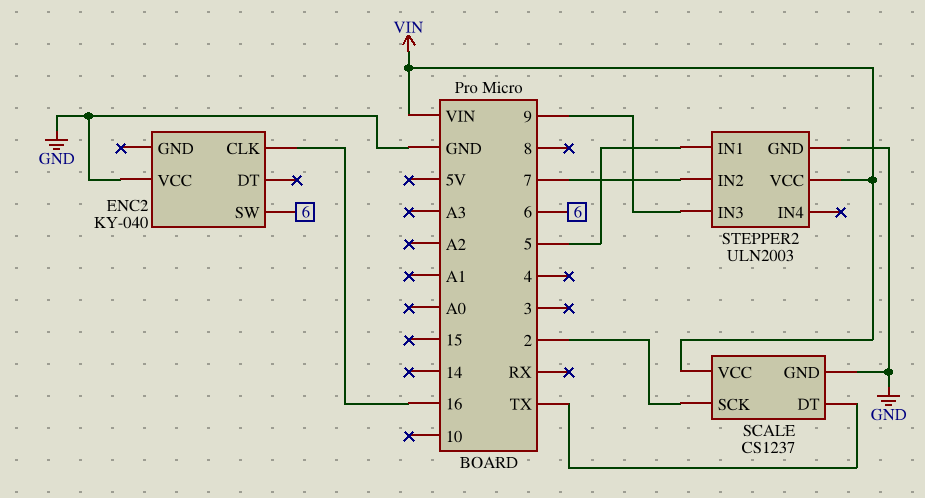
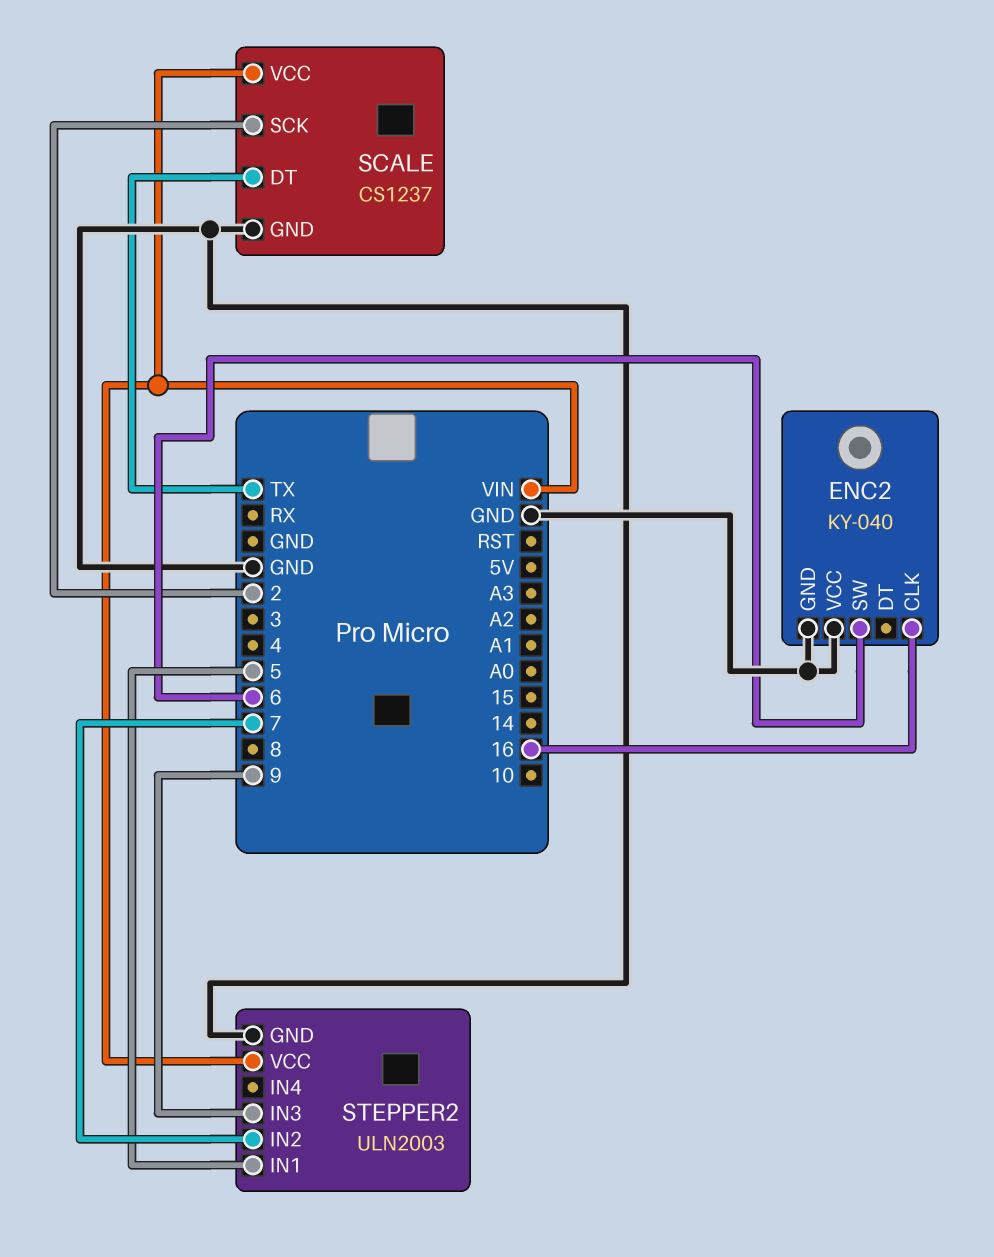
ENC2 pin GND: none -> GND

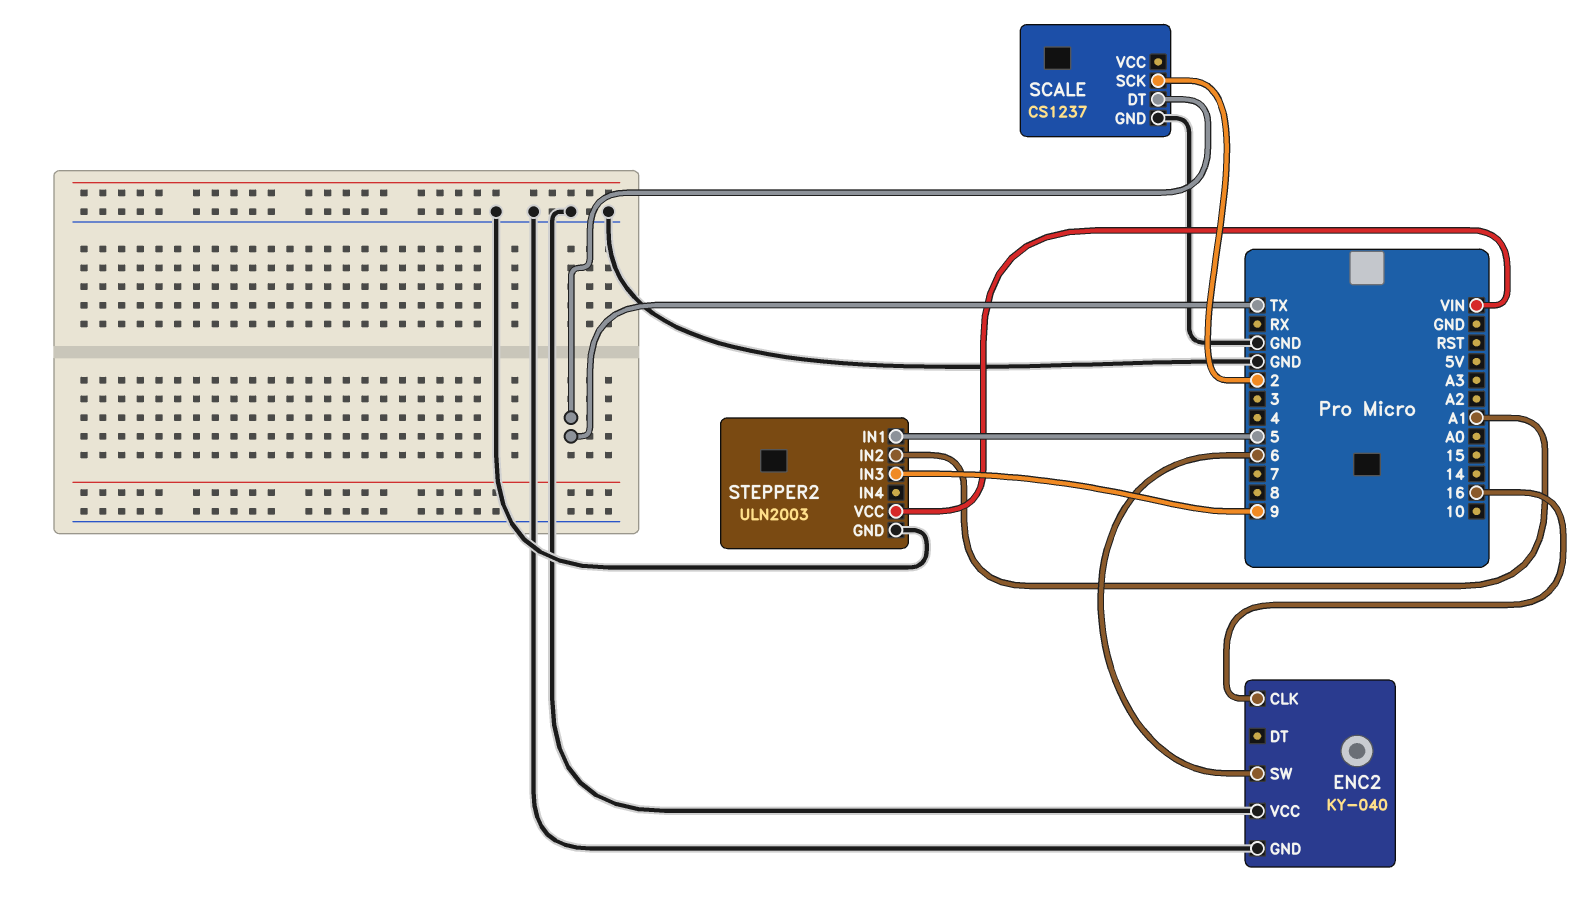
SCALE pin VCC: VIN -> none
STEPPER2 pin IN2: 7 -> A1

